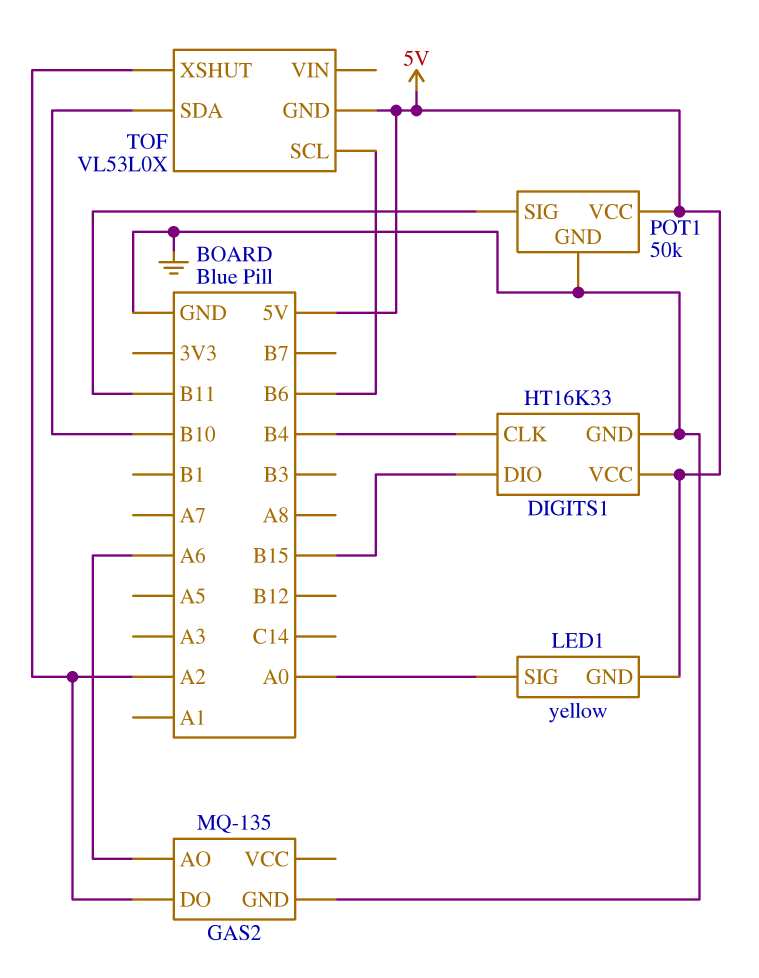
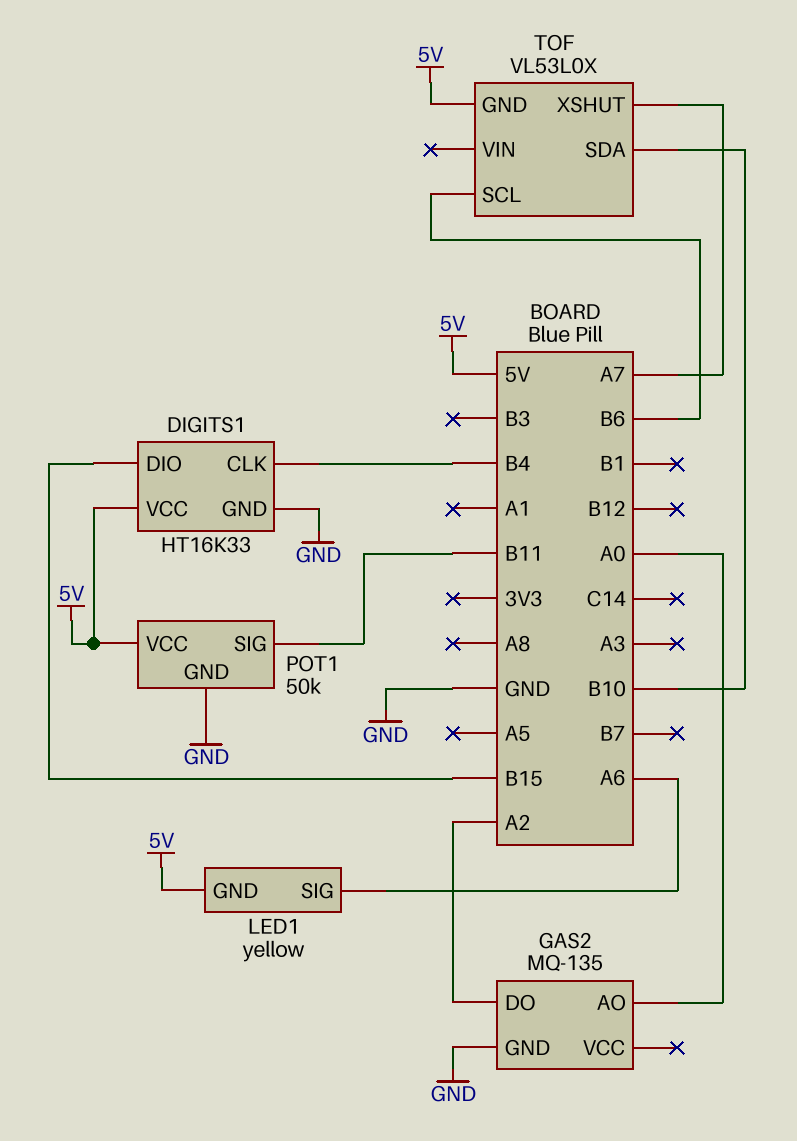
GAS2 pin AO: A6 -> A0
LED1 pin SIG: A0 -> A6
TOF pin XSHUT: A2 -> A7

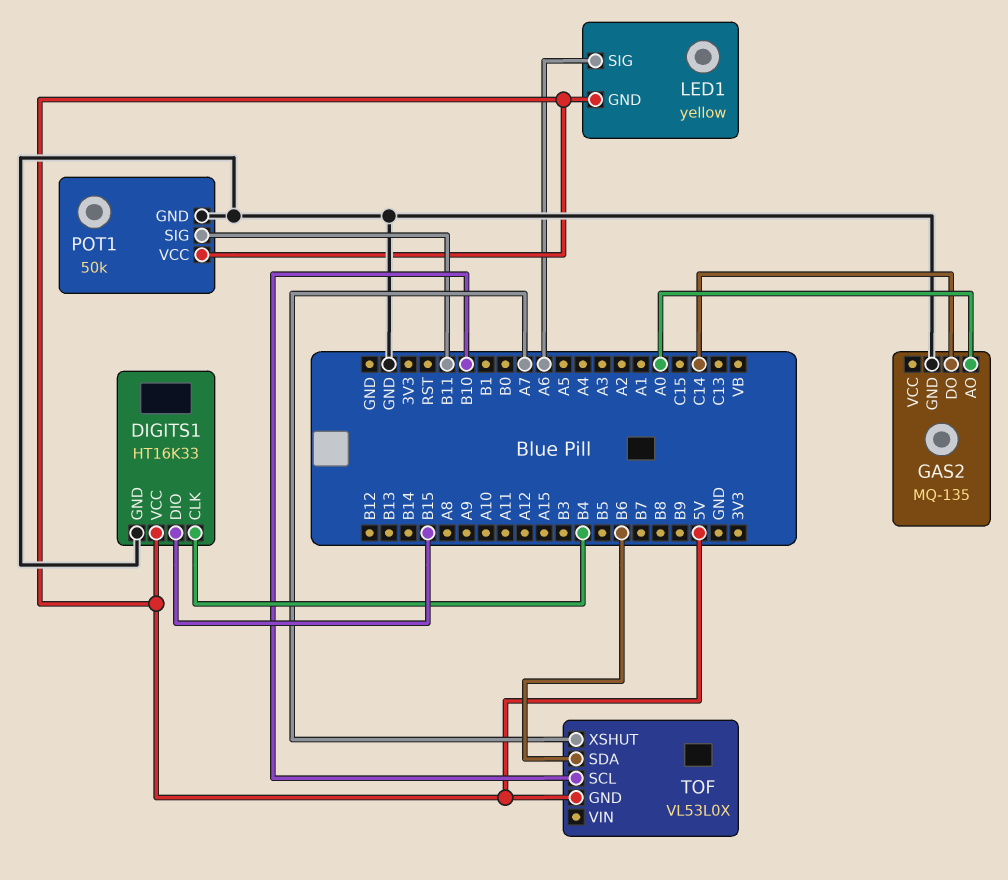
GAS2 pin DO: A2 -> C14
TOF pin SCL: B6 -> B10
TOF pin SDA: B10 -> B6

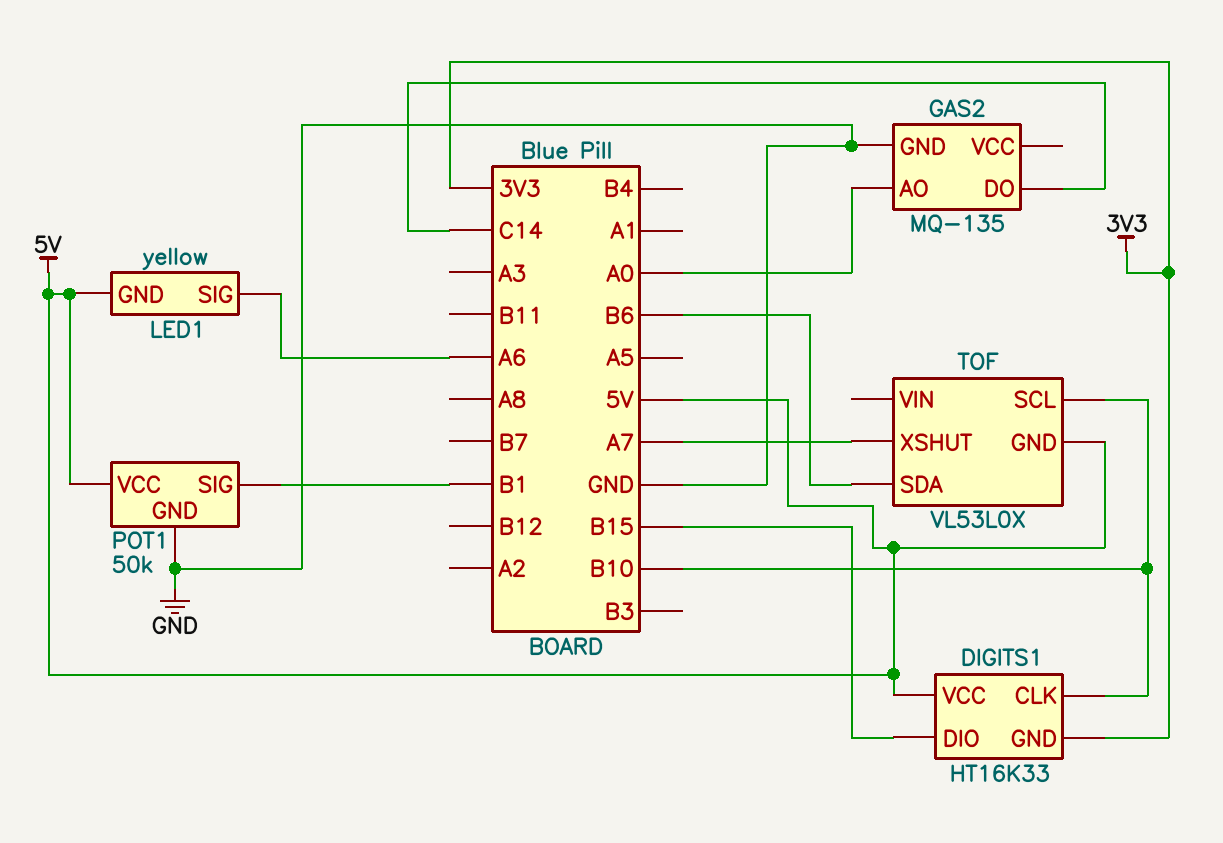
DIGITS1 pin CLK: B4 -> B10
DIGITS1 pin GND: GND -> 3V3
POT1 pin SIG: B11 -> B1

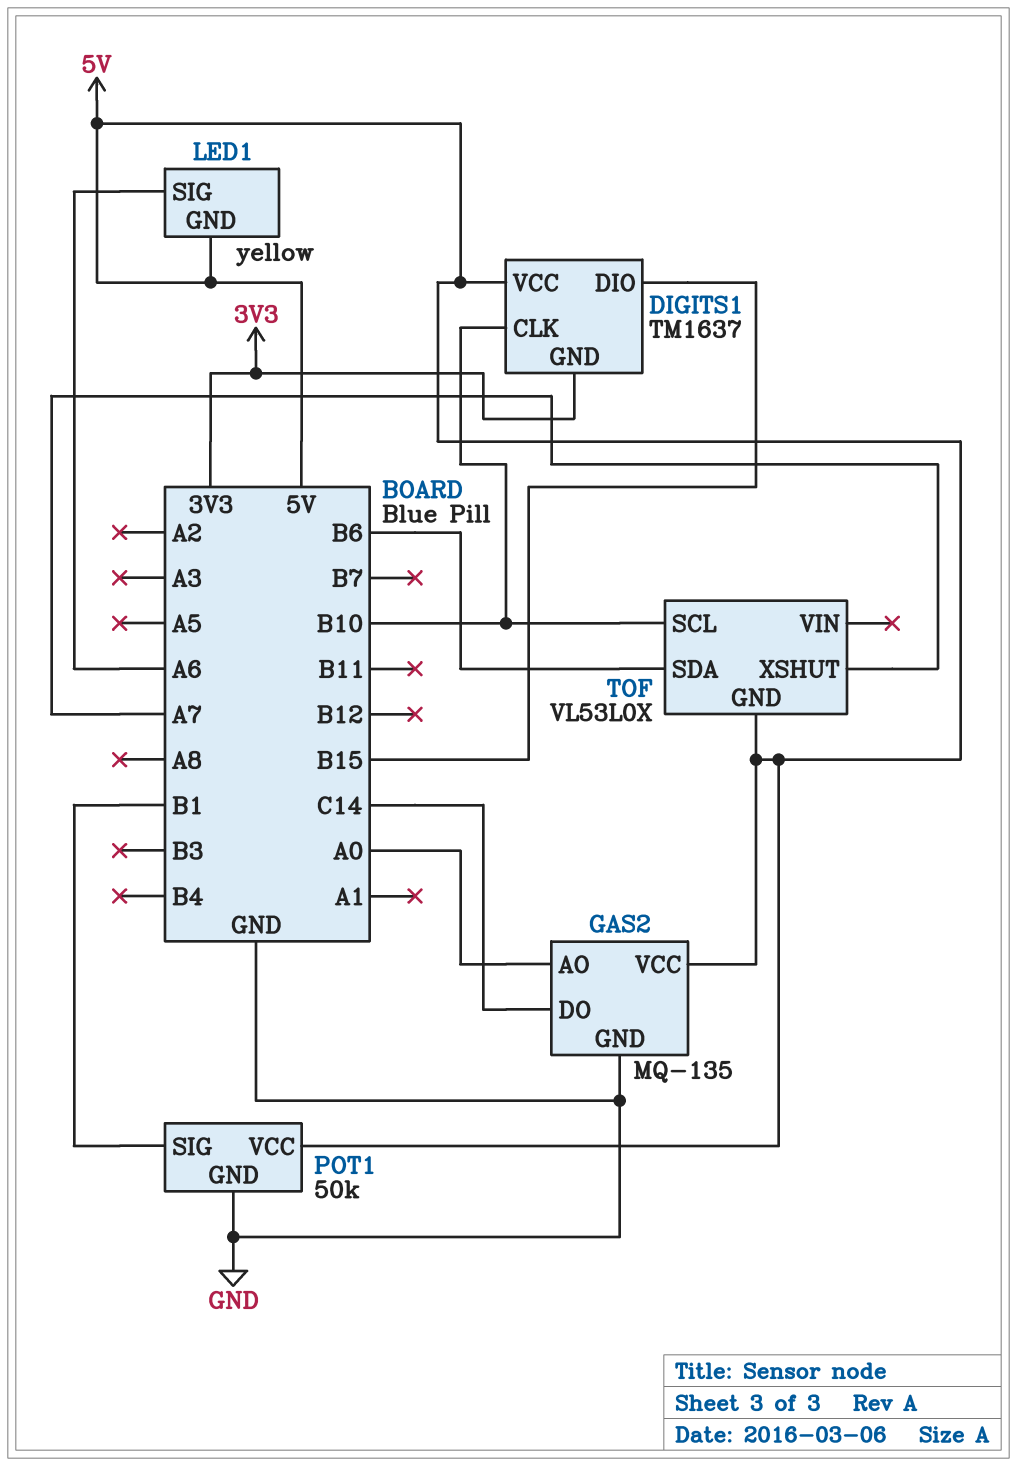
DIGITS1: HT16K33 -> TM1637
GAS2 pin VCC: none -> 5V

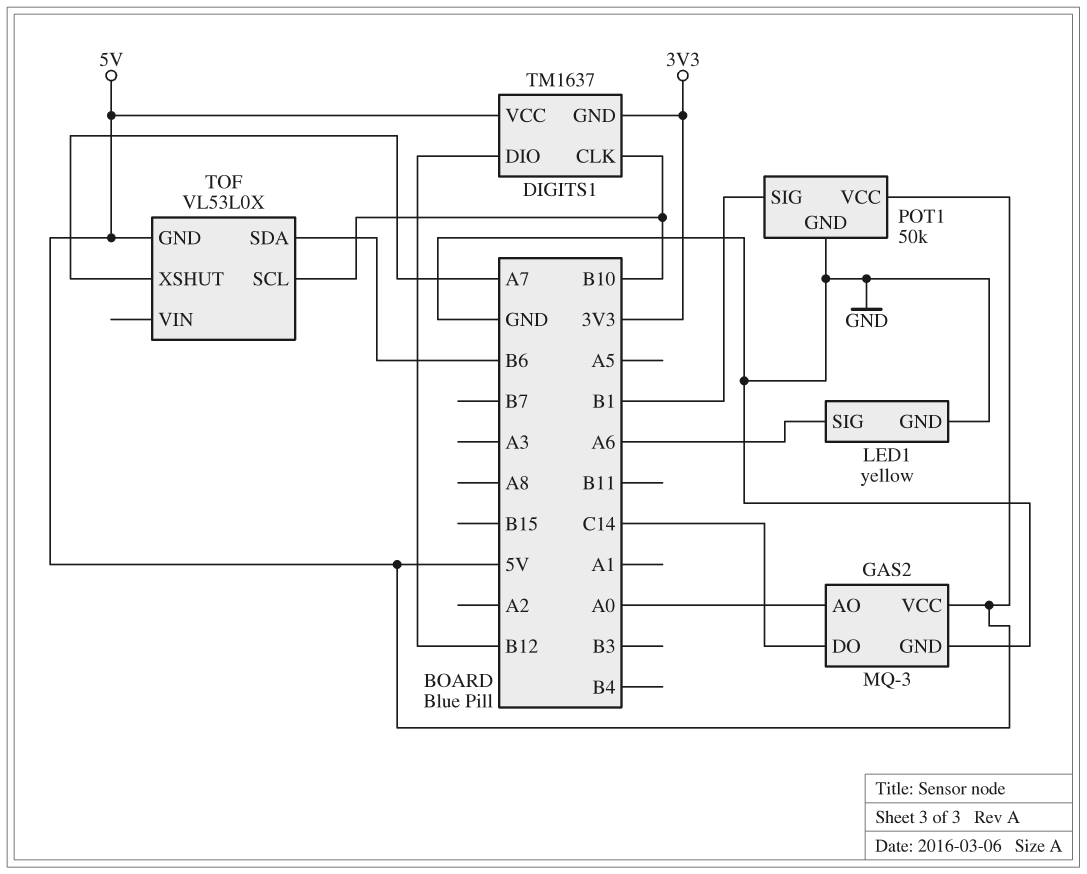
DIGITS1 pin DIO: B15 -> B12
GAS2: MQ-135 -> MQ-3
LED1 pin GND: 5V -> GND

